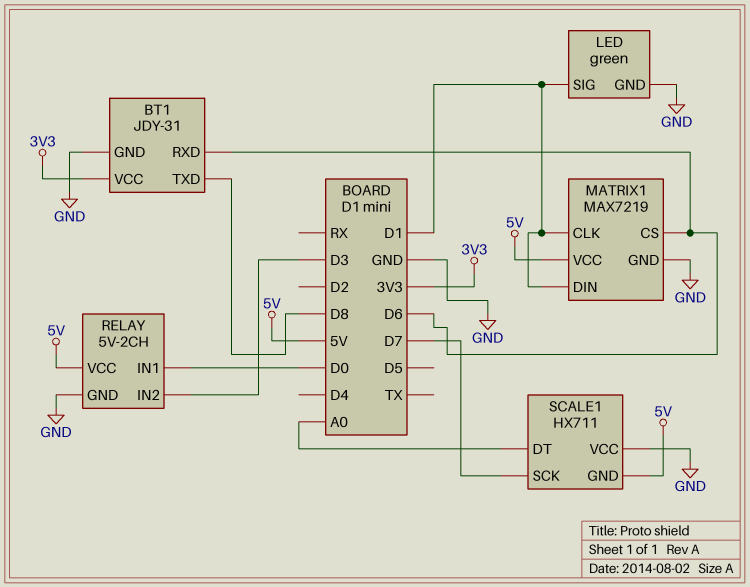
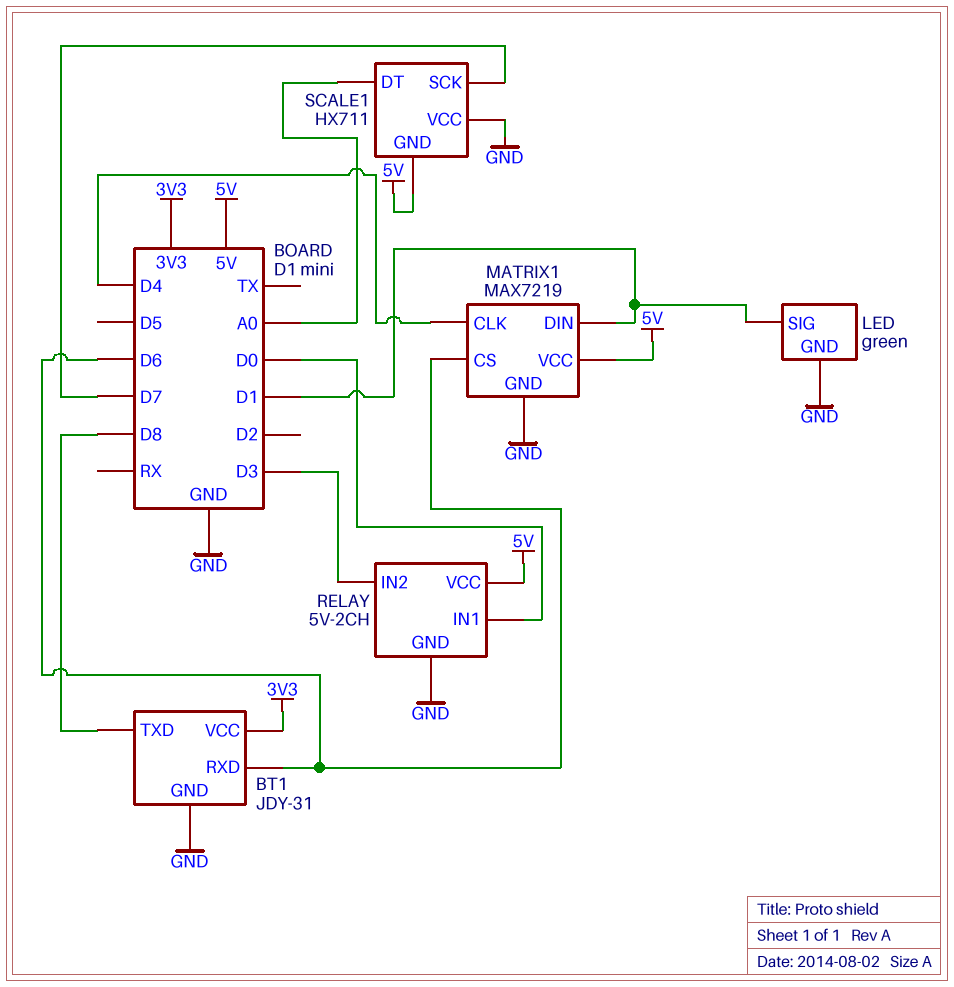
MATRIX1 pin CLK: D1 -> D4

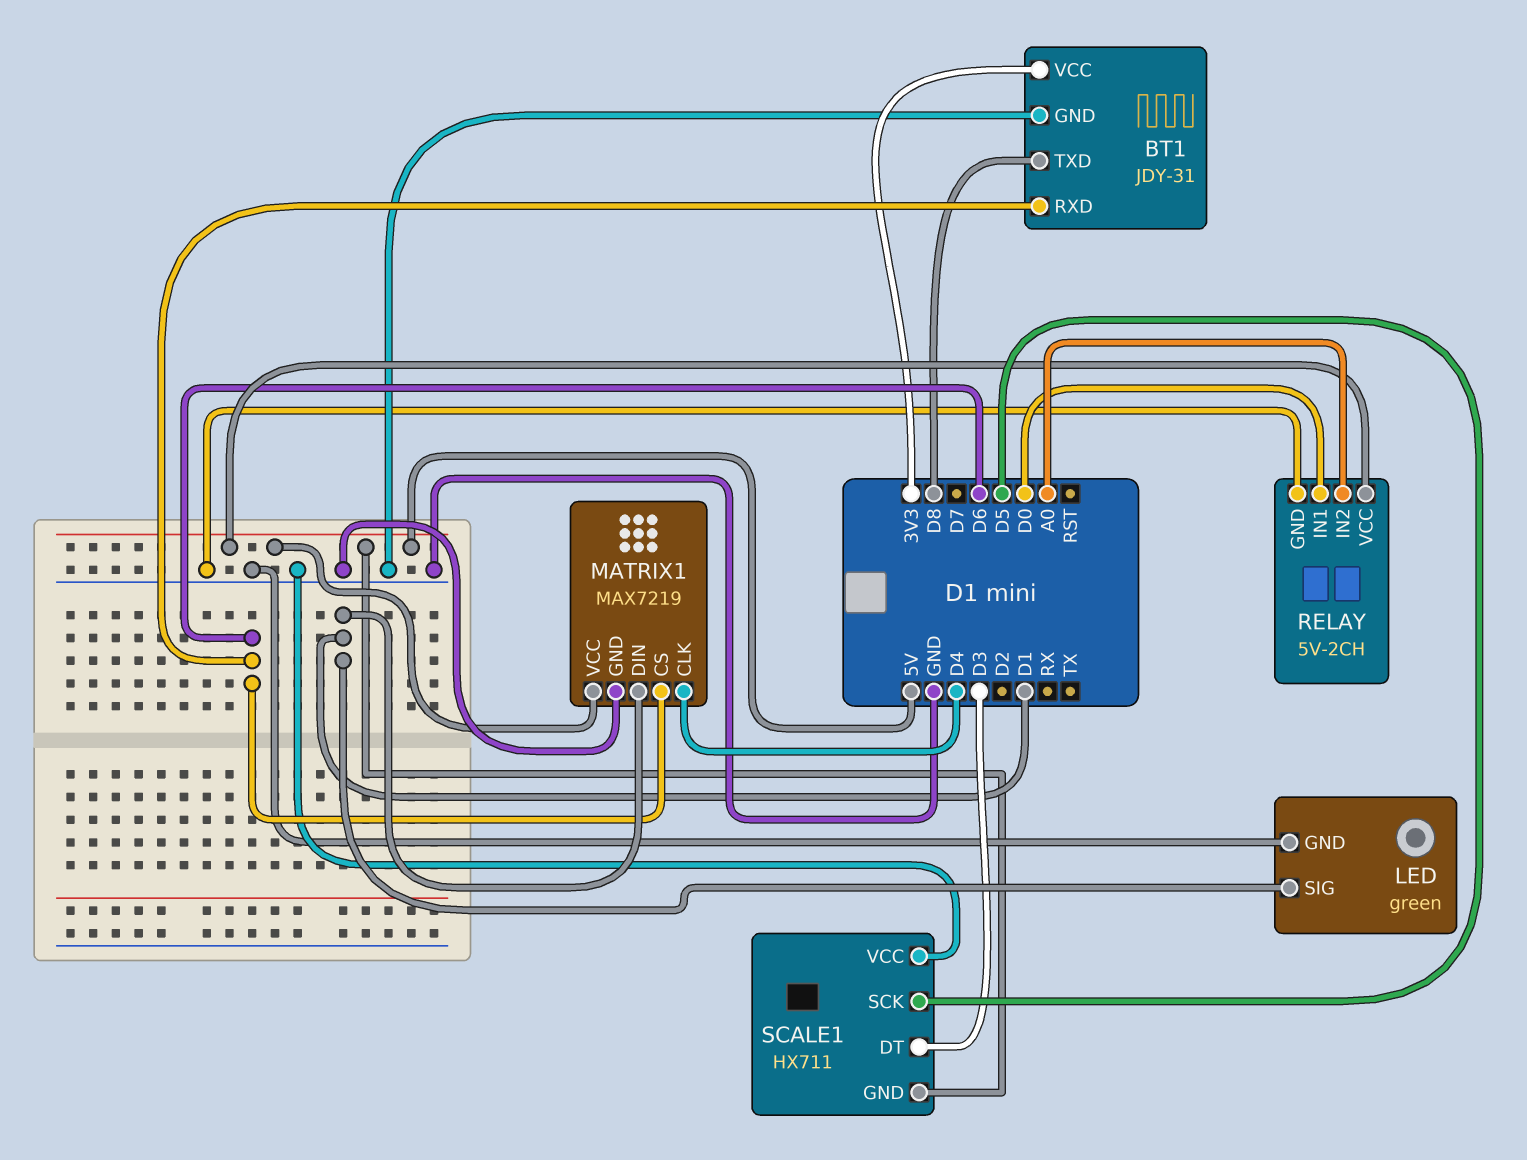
RELAY pin IN2: D3 -> A0
SCALE1 pin DT: A0 -> D3
SCALE1 pin SCK: D7 -> D5

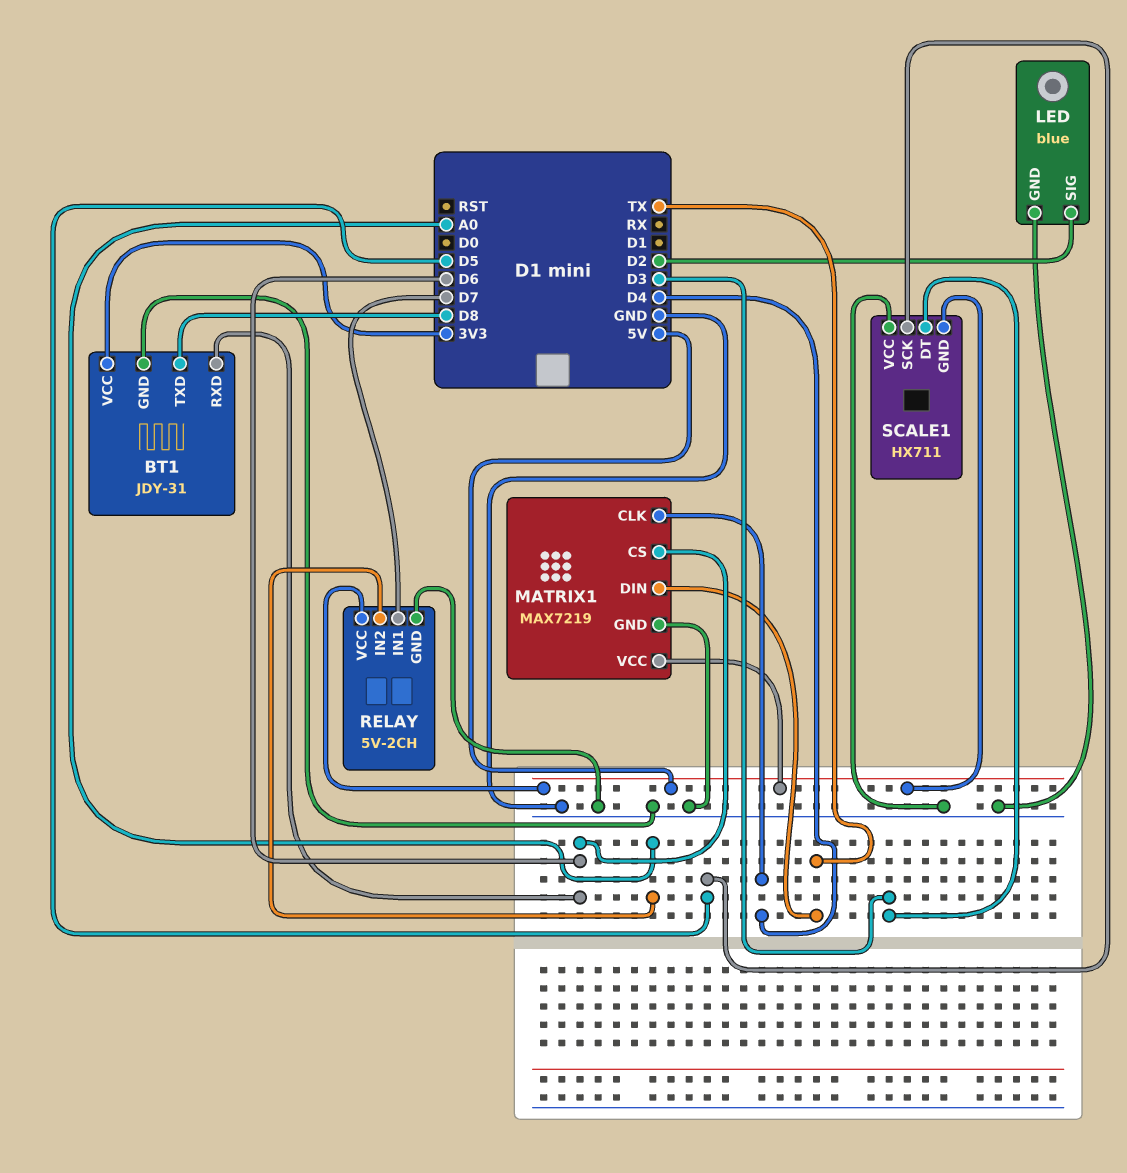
LED: green -> blue
LED pin SIG: D1 -> D2
MATRIX1 pin DIN: D1 -> TX
RELAY pin IN1: D0 -> D7

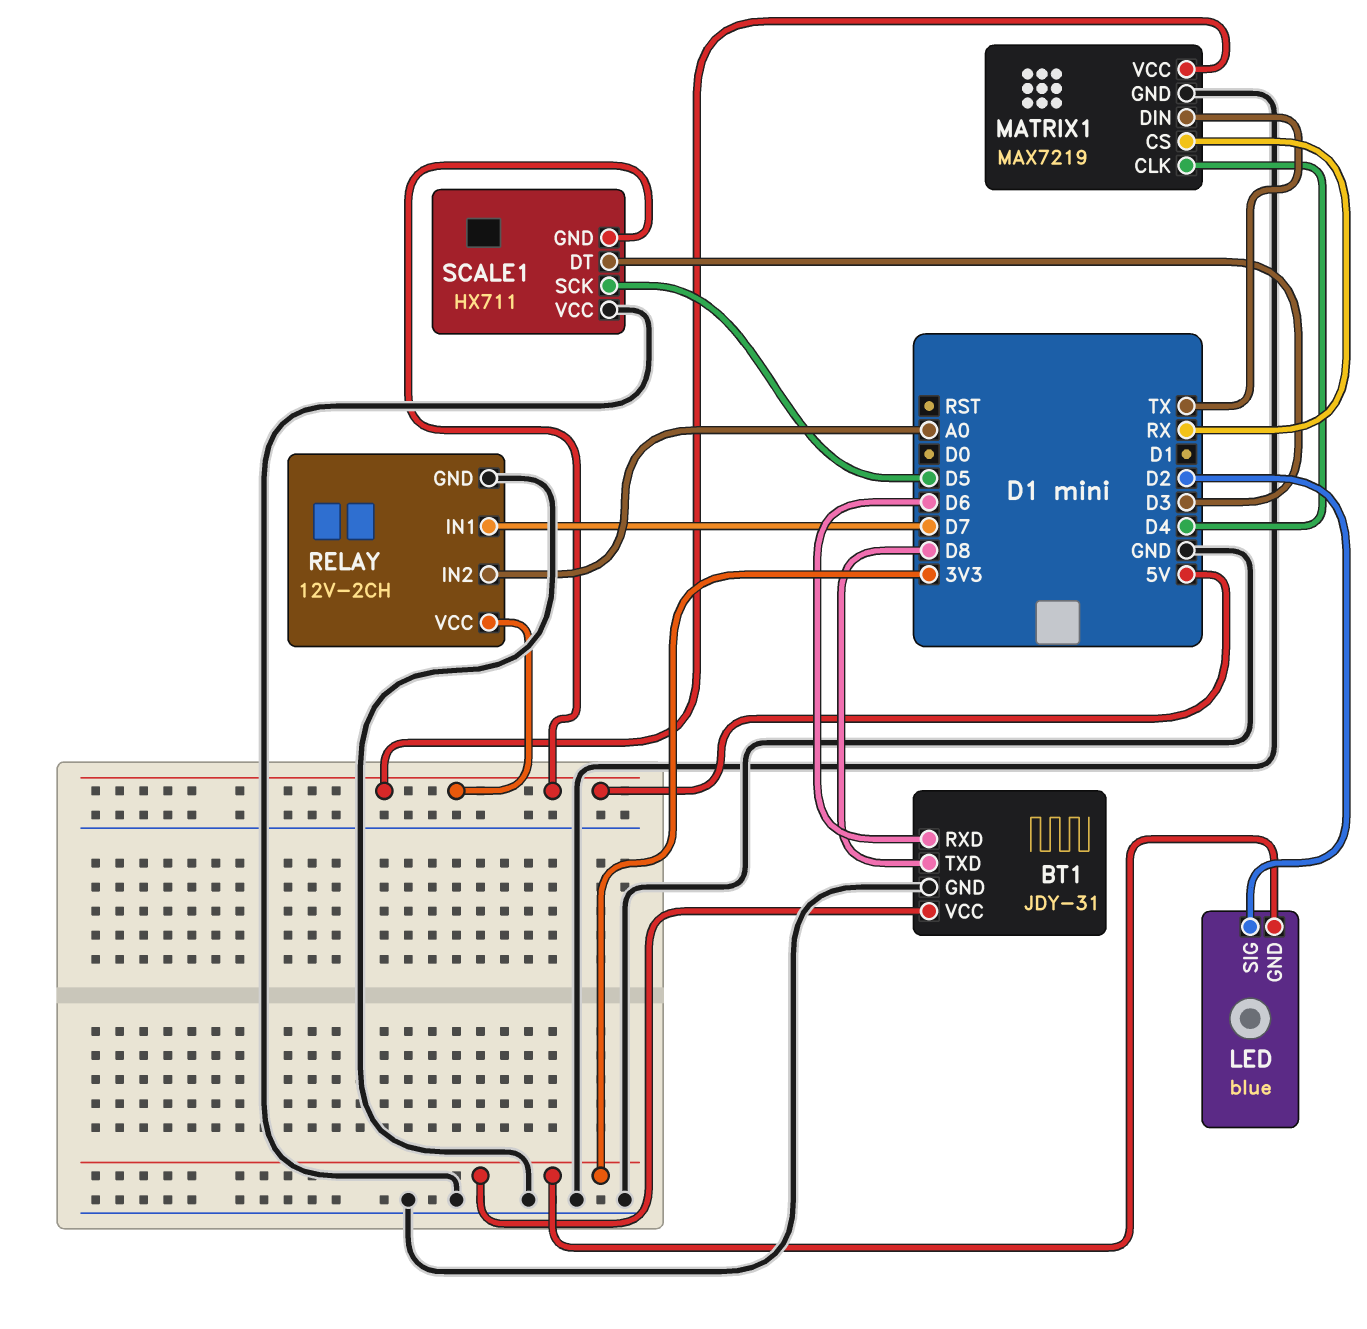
LED pin GND: GND -> 3V3
MATRIX1 pin CS: D6 -> RX
RELAY: 5V-2CH -> 12V-2CH

